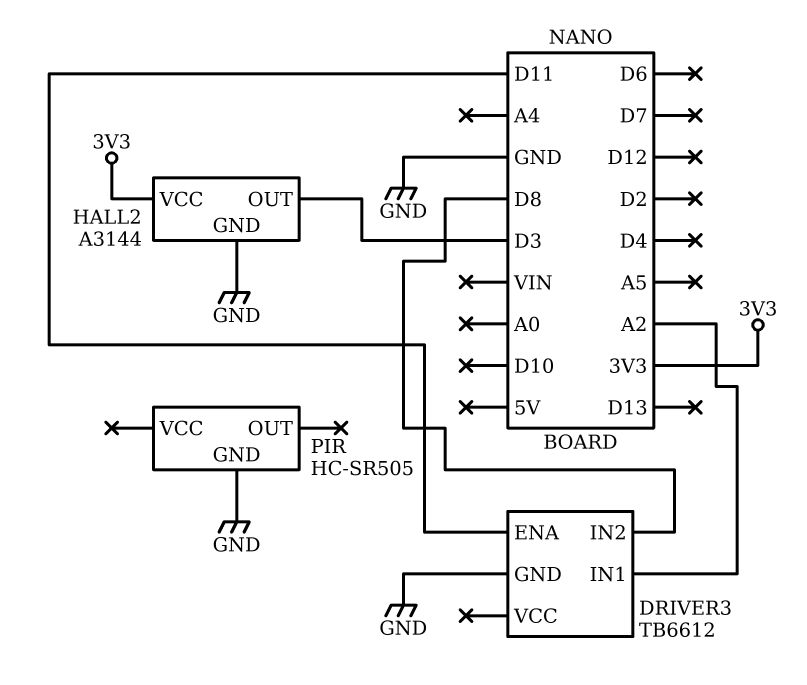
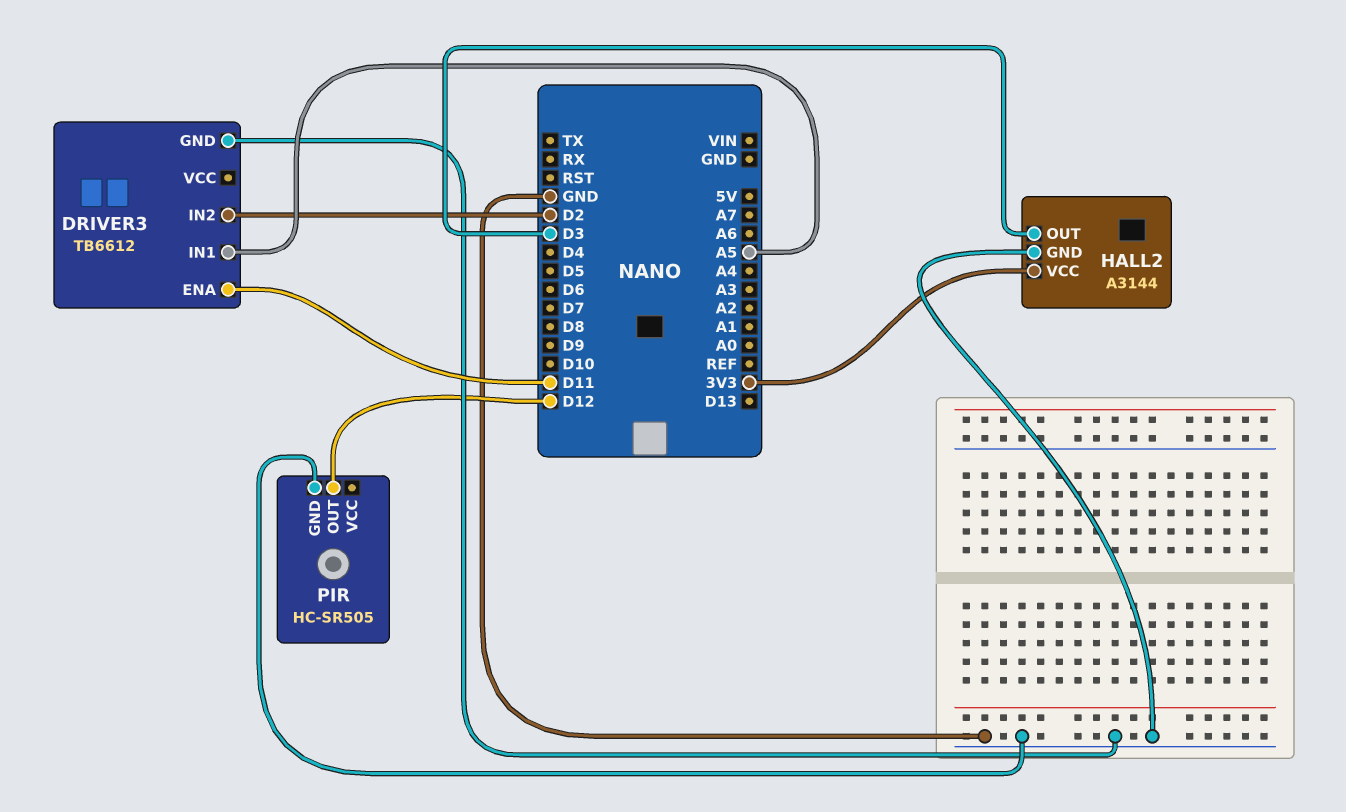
DRIVER3 pin IN1: A2 -> A5
DRIVER3 pin IN2: D8 -> D2
PIR pin OUT: none -> D12

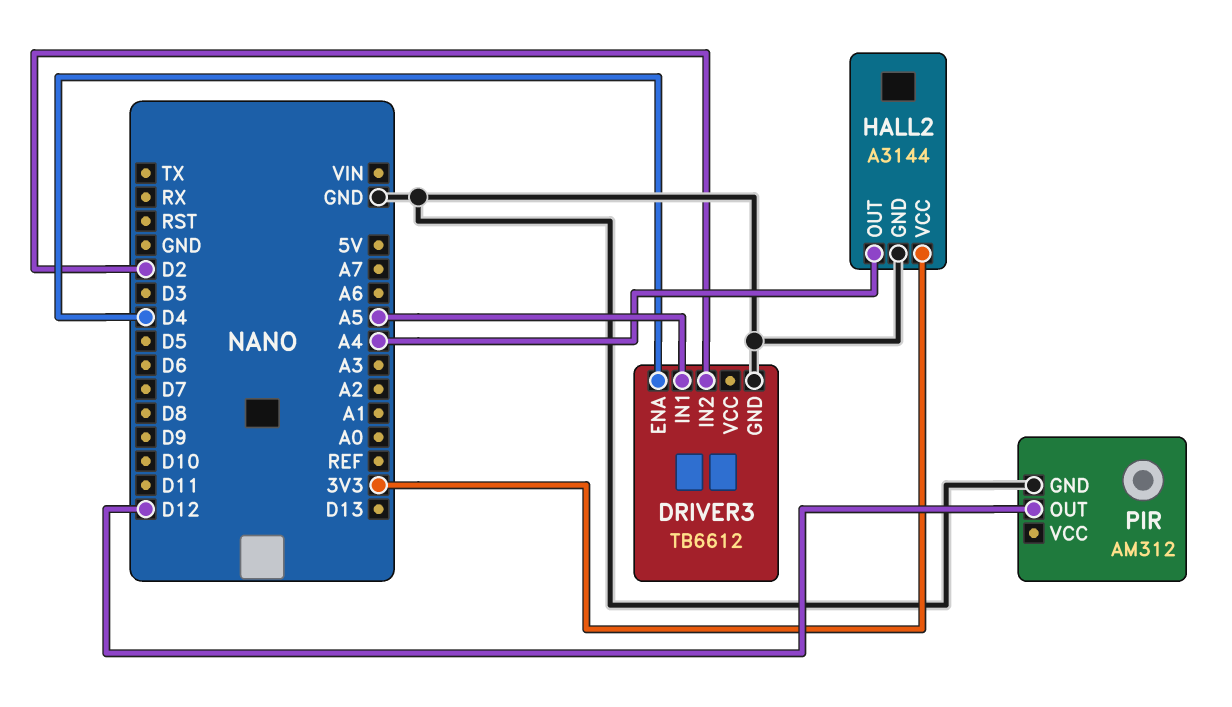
DRIVER3 pin ENA: D11 -> D4
HALL2 pin OUT: D3 -> A4
PIR: HC-SR505 -> AM312

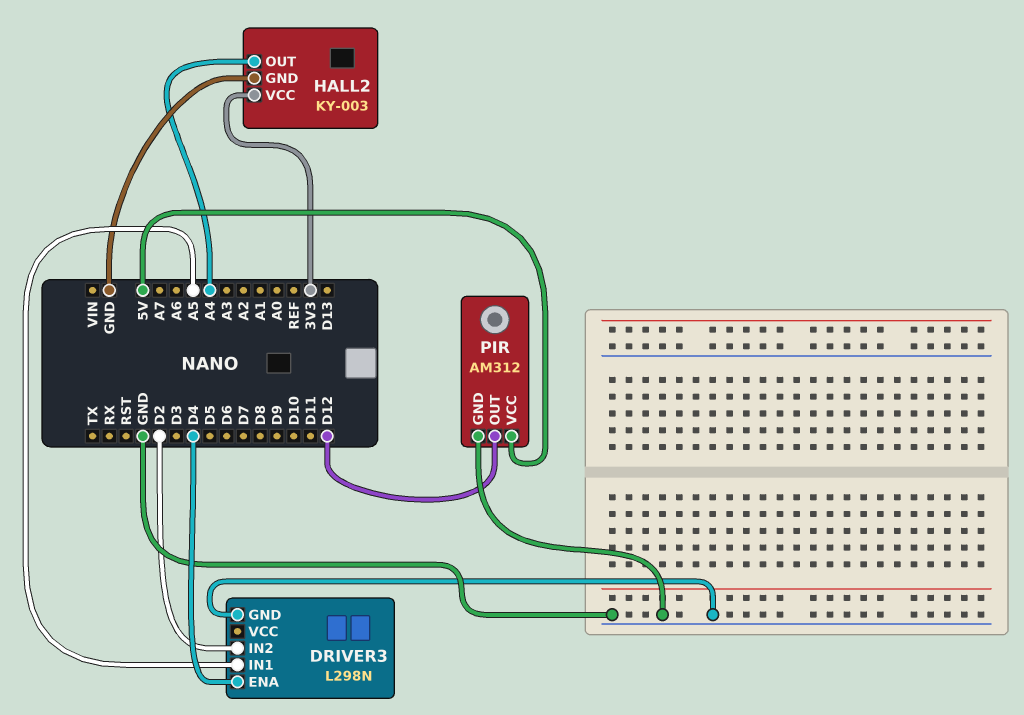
DRIVER3: TB6612 -> L298N
HALL2: A3144 -> KY-003
PIR pin VCC: none -> 5V

